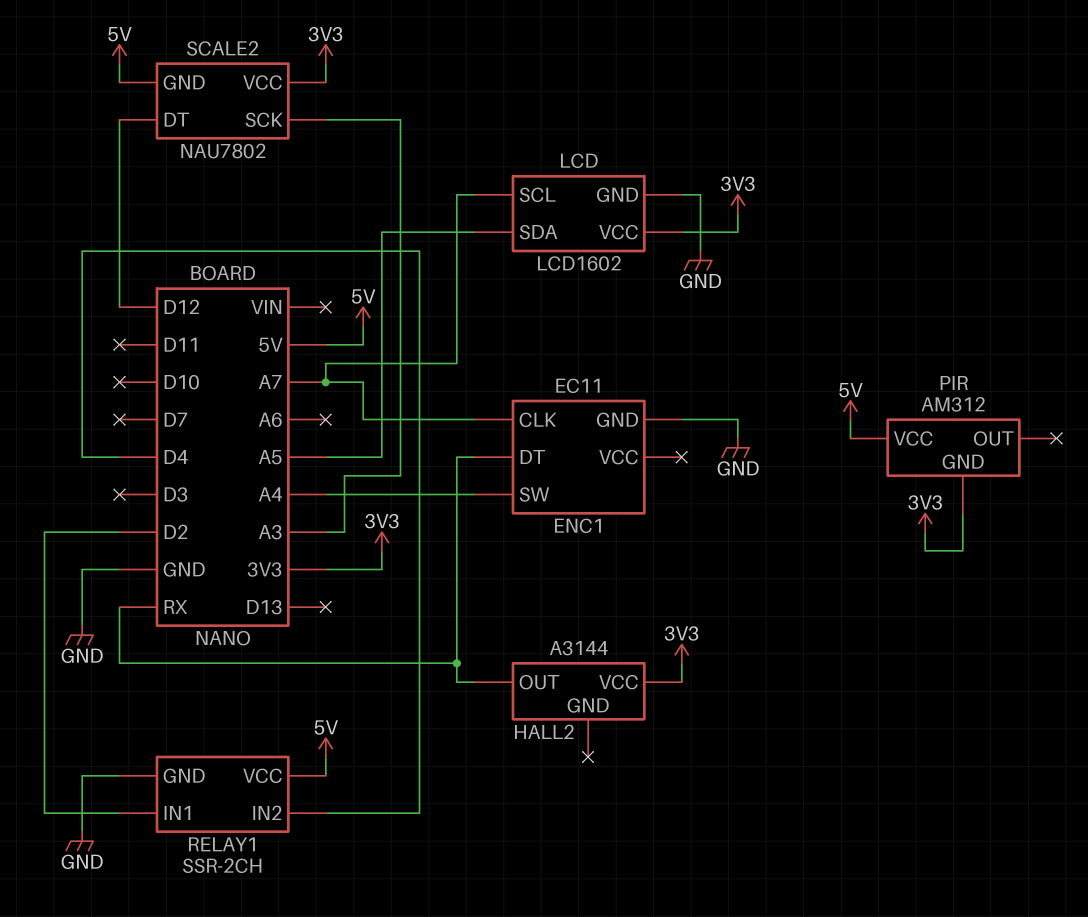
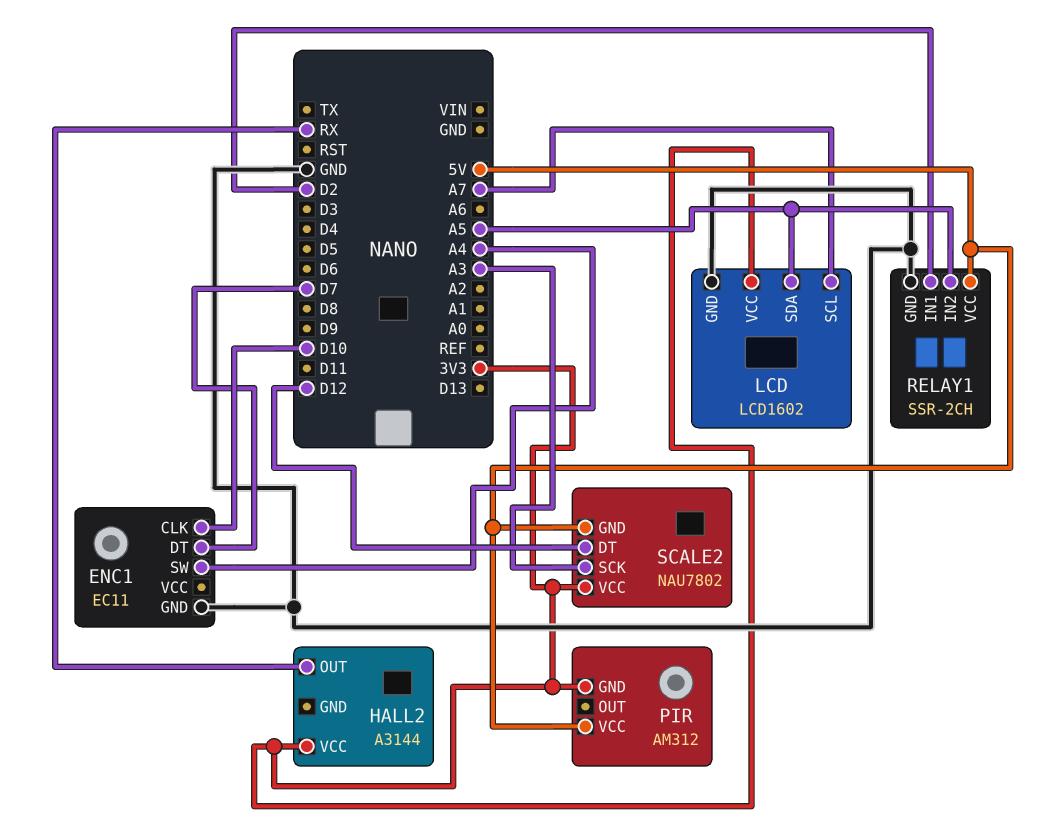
ENC1 pin CLK: A7 -> D10
ENC1 pin DT: RX -> D7
RELAY1 pin IN2: D4 -> A5

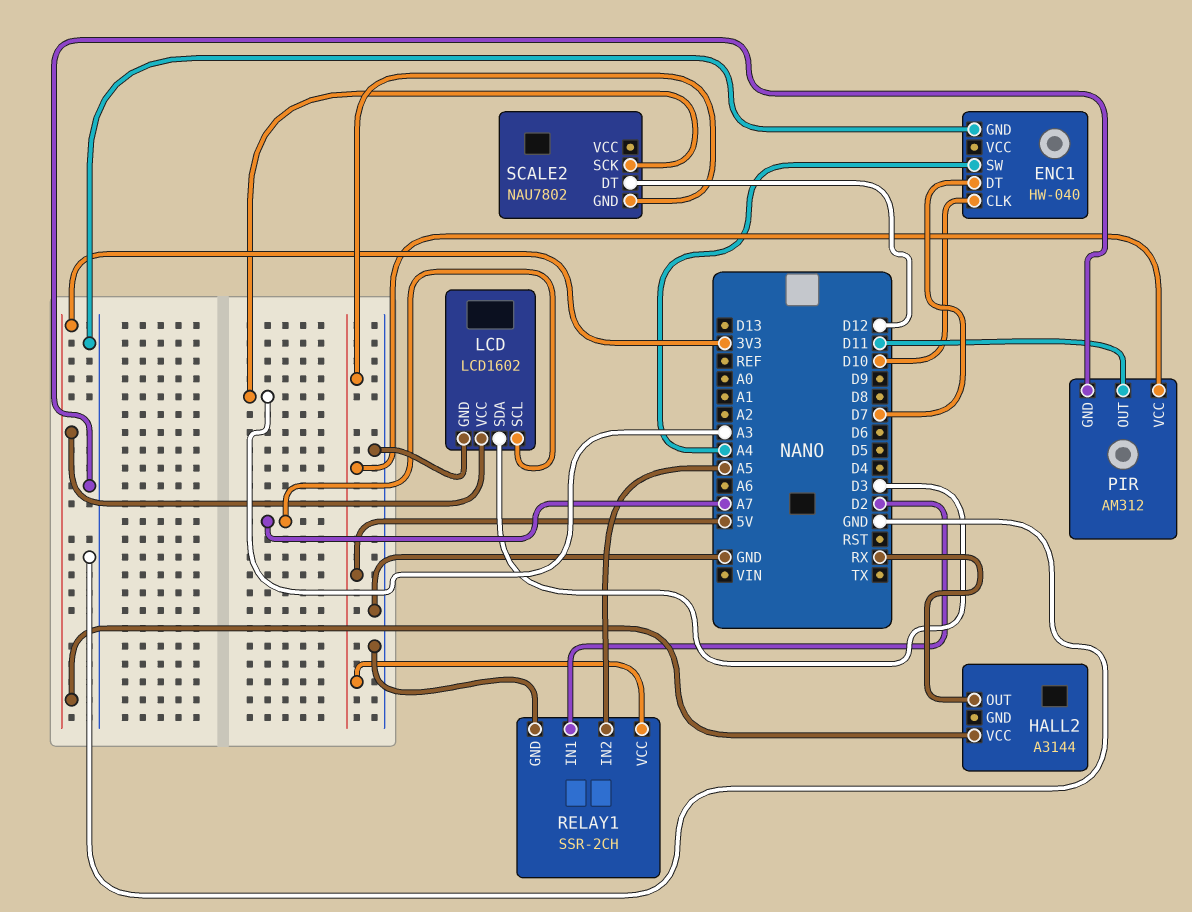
ENC1: EC11 -> HW-040
LCD pin SDA: A5 -> D3
PIR pin GND: 3V3 -> GND
PIR pin OUT: none -> D11
SCALE2 pin VCC: 3V3 -> none

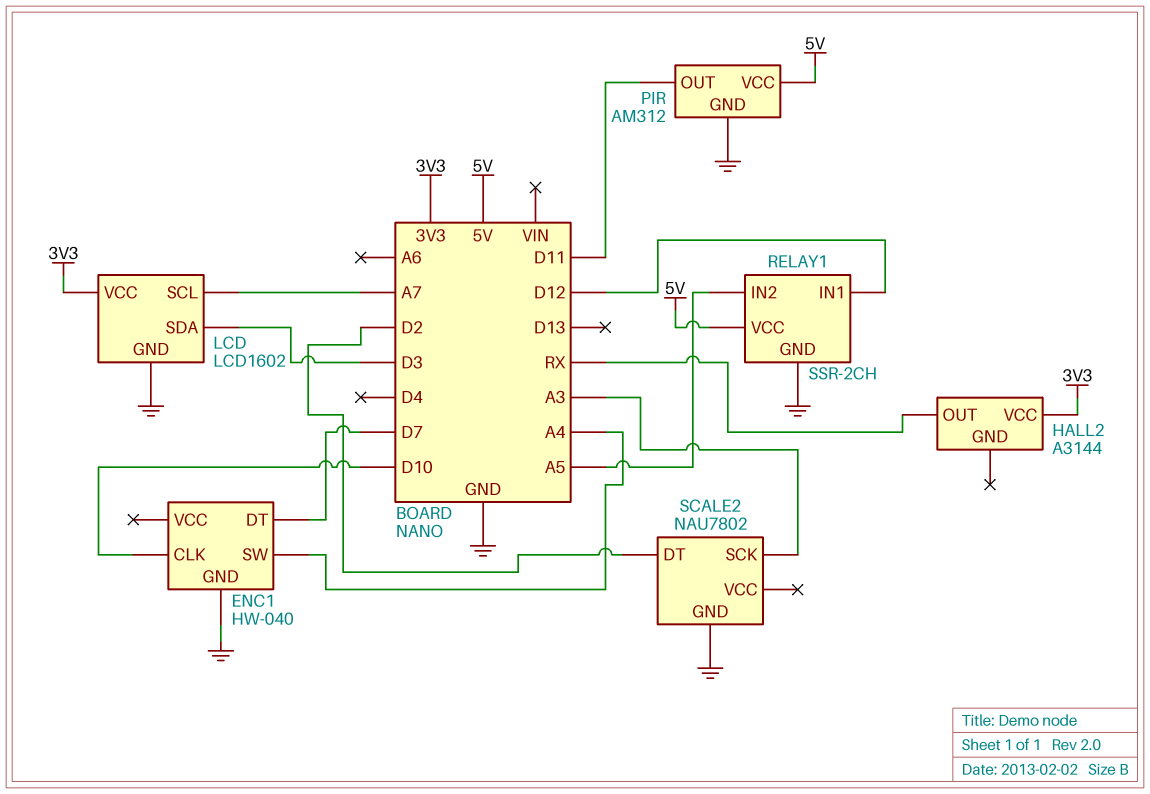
RELAY1 pin IN1: D2 -> D12
SCALE2 pin DT: D12 -> D2
SCALE2 pin GND: 5V -> GND

